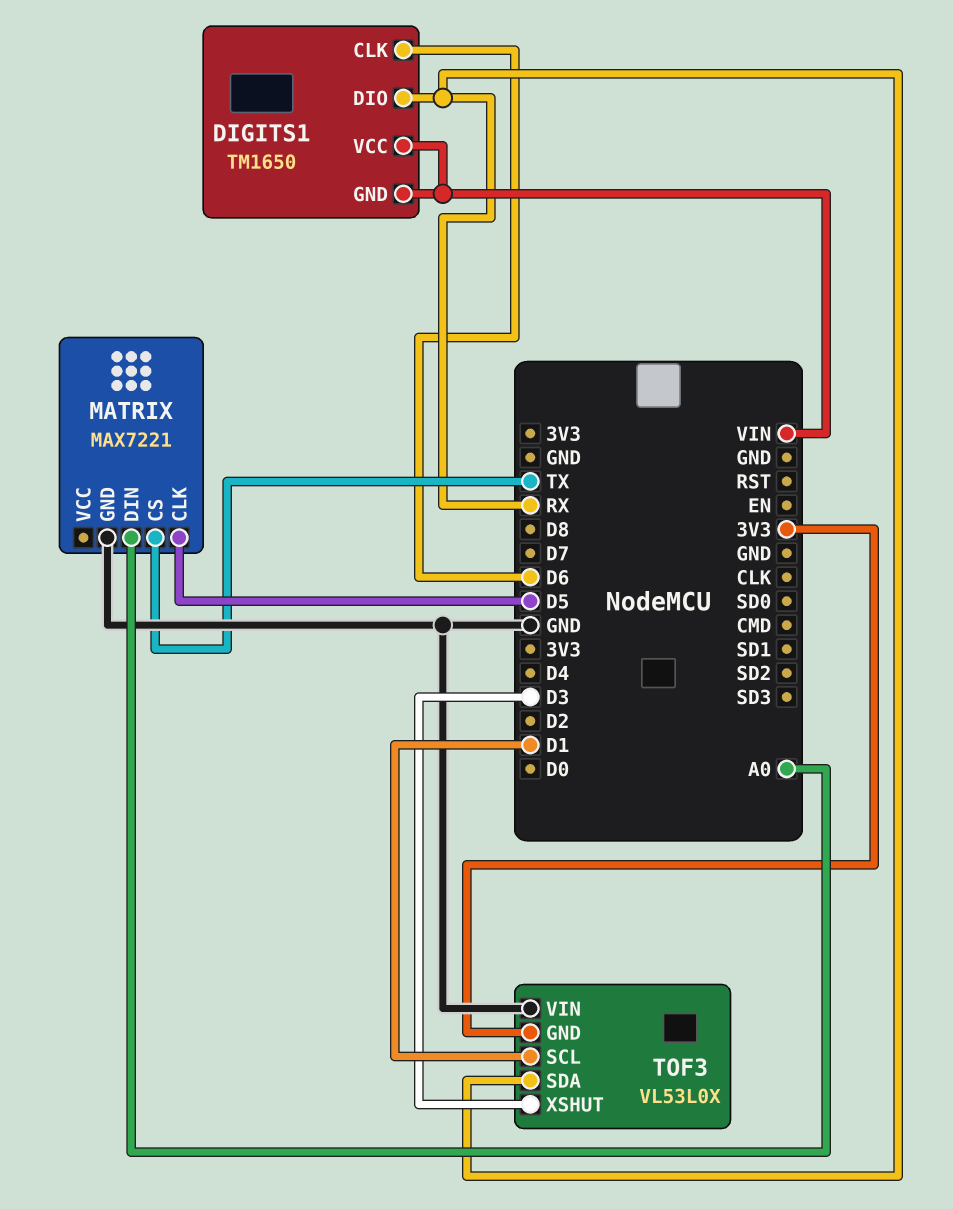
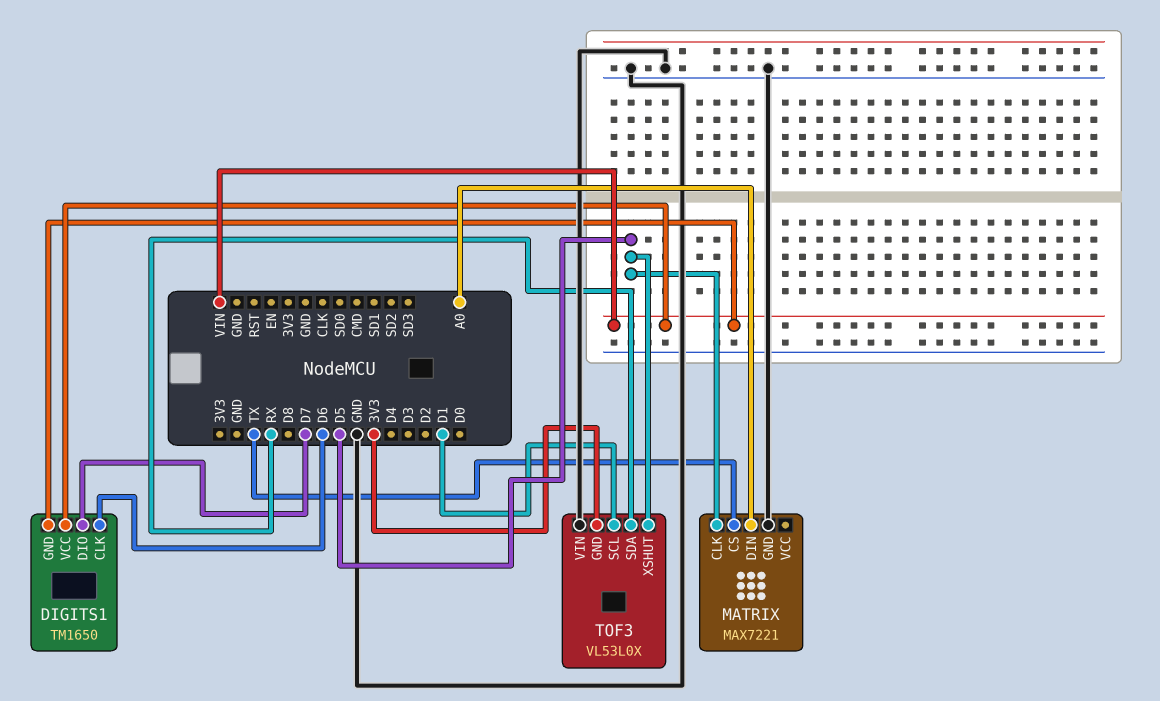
DIGITS1 pin DIO: RX -> D7
TOF3 pin XSHUT: D3 -> D5

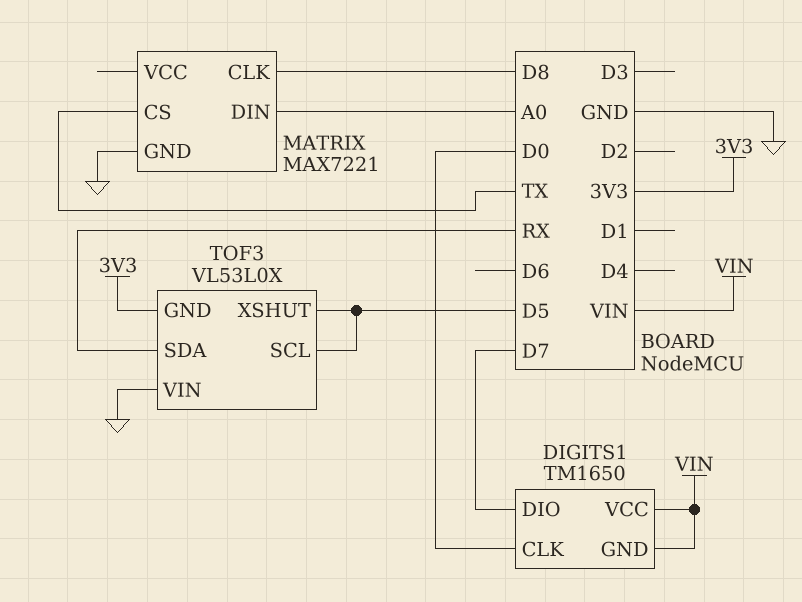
DIGITS1 pin CLK: D6 -> D0
MATRIX pin CLK: D5 -> D8
TOF3 pin SCL: D1 -> D5

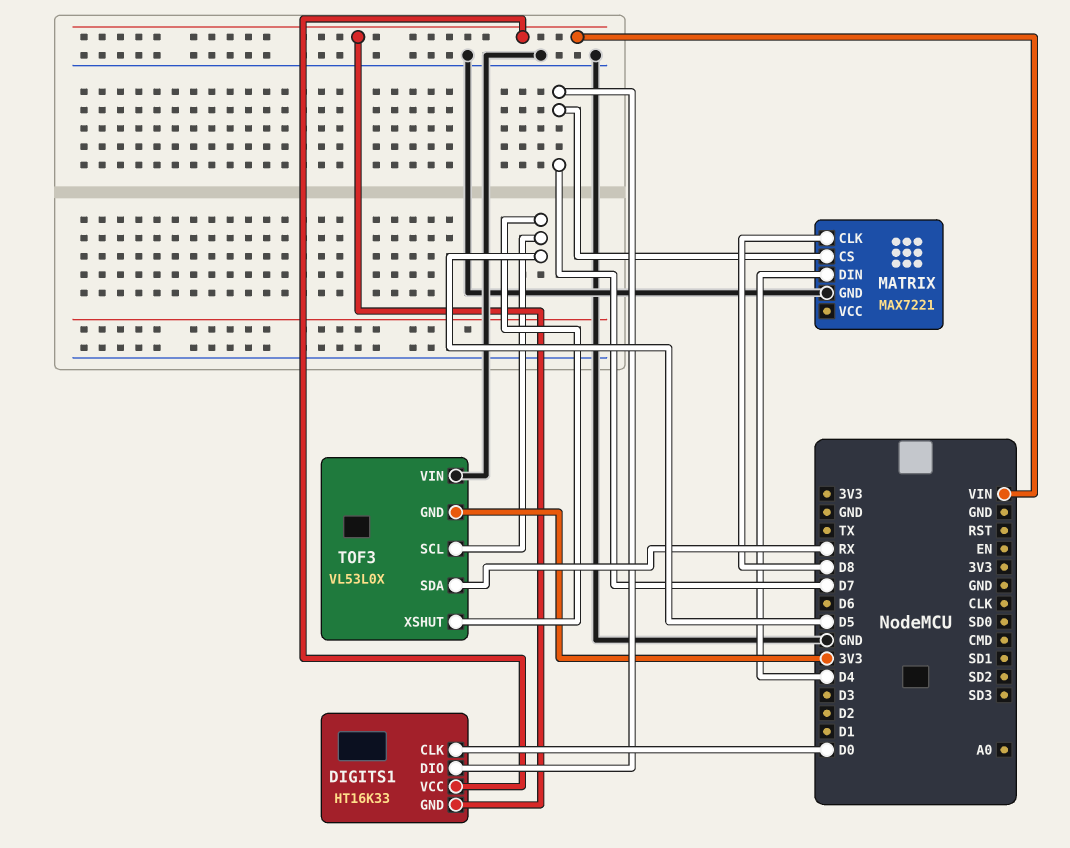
DIGITS1: TM1650 -> HT16K33
MATRIX pin CS: TX -> D7
MATRIX pin DIN: A0 -> D4

